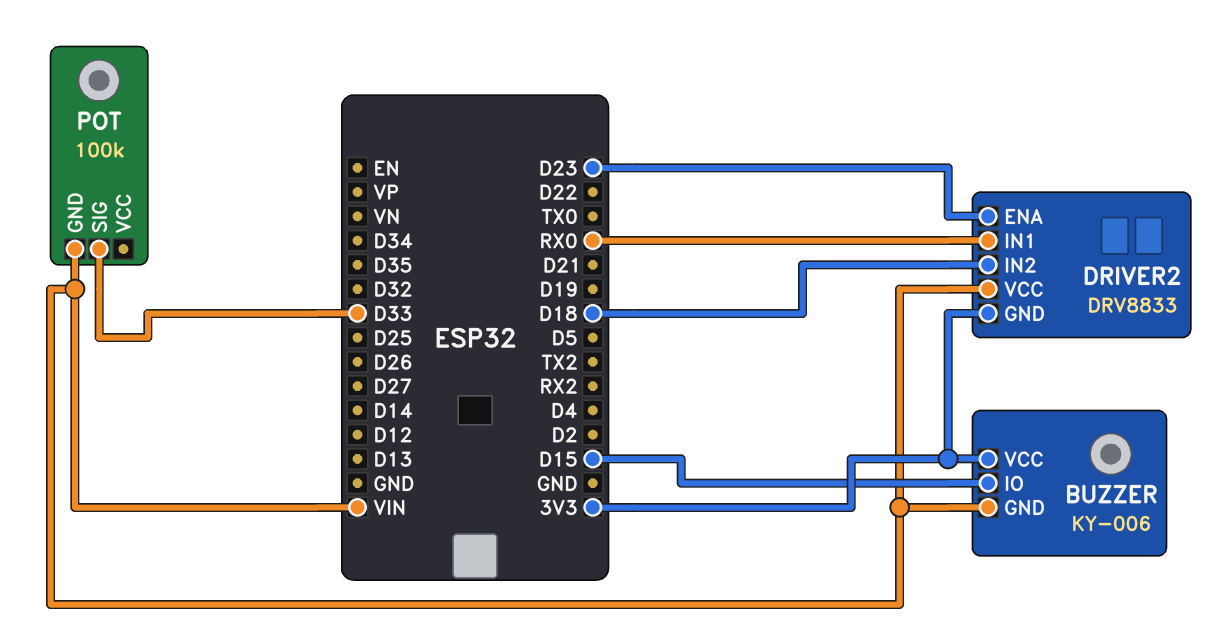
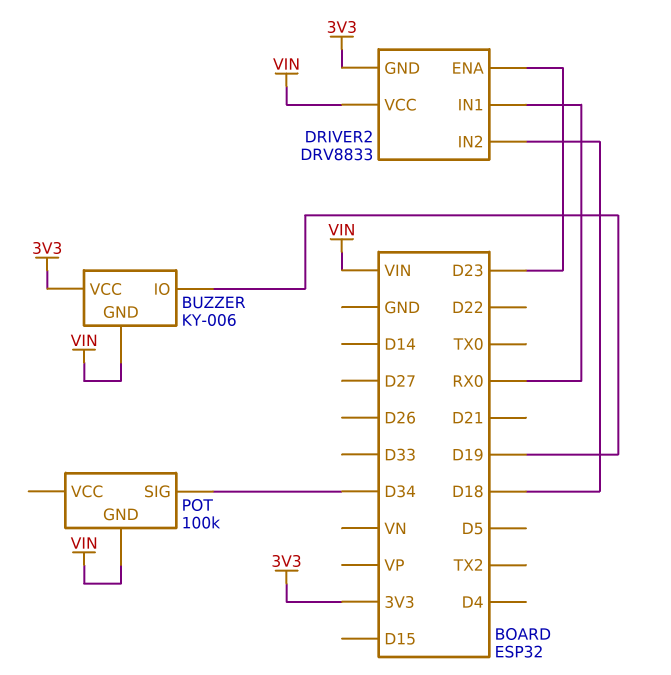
BUZZER pin IO: D15 -> D19
POT pin SIG: D33 -> D34

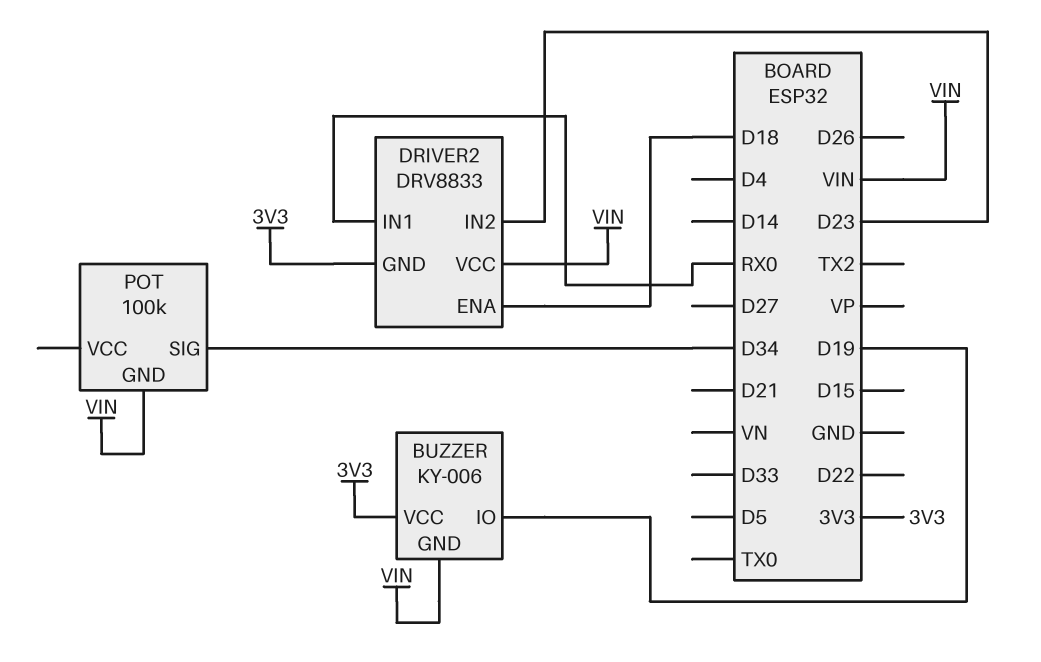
DRIVER2 pin ENA: D23 -> D18
DRIVER2 pin IN2: D18 -> D23

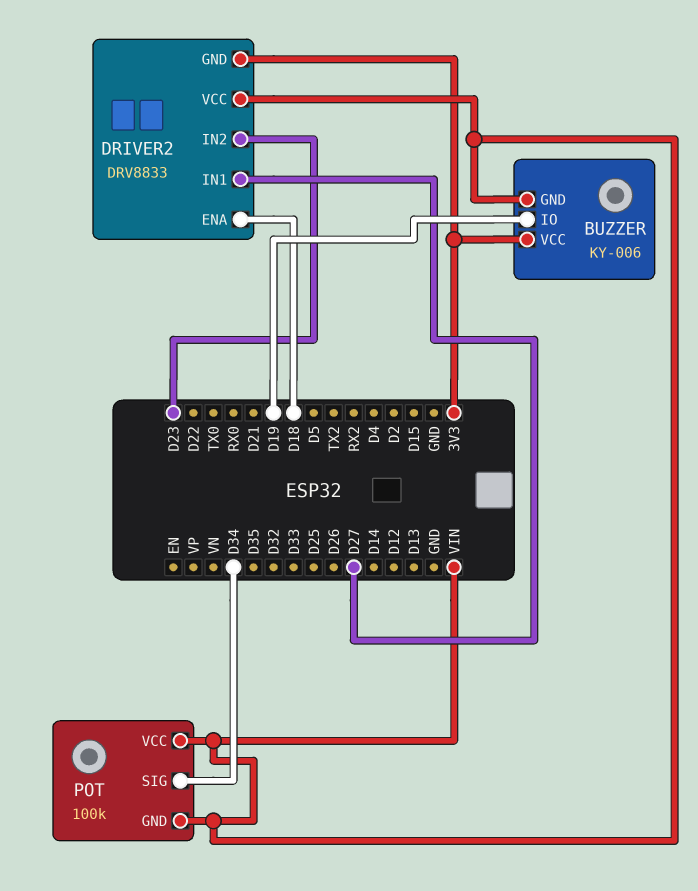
DRIVER2 pin IN1: RX0 -> D27
POT pin VCC: none -> VIN

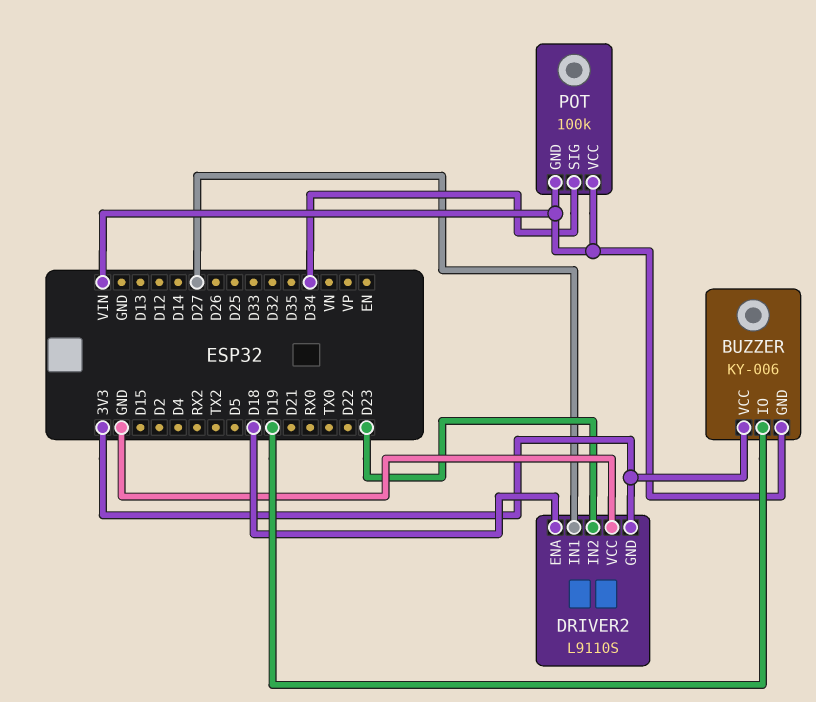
DRIVER2: DRV8833 -> L9110S
DRIVER2 pin VCC: VIN -> GND

